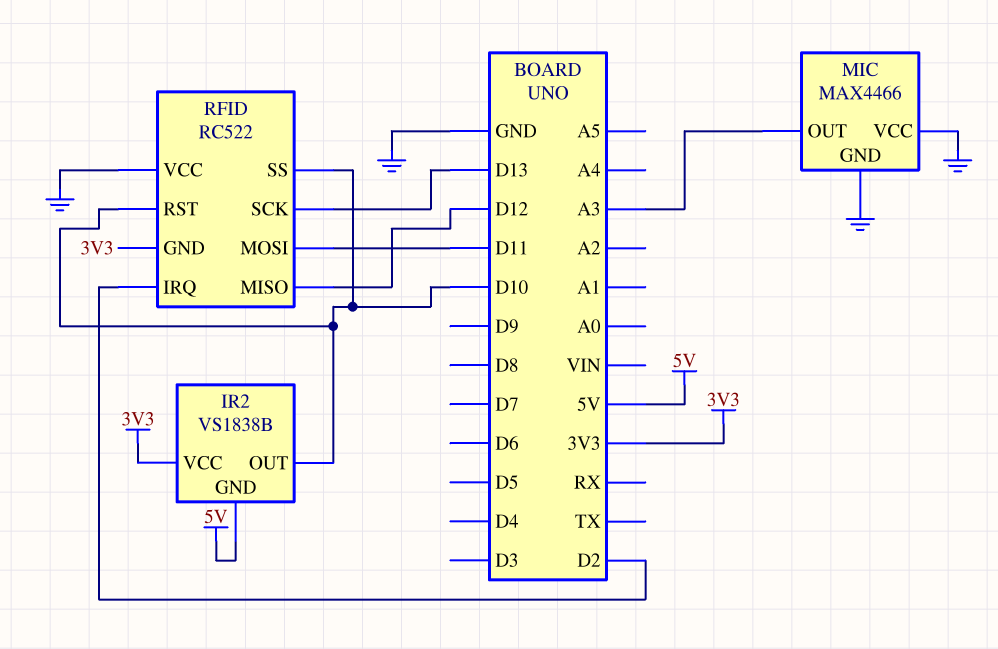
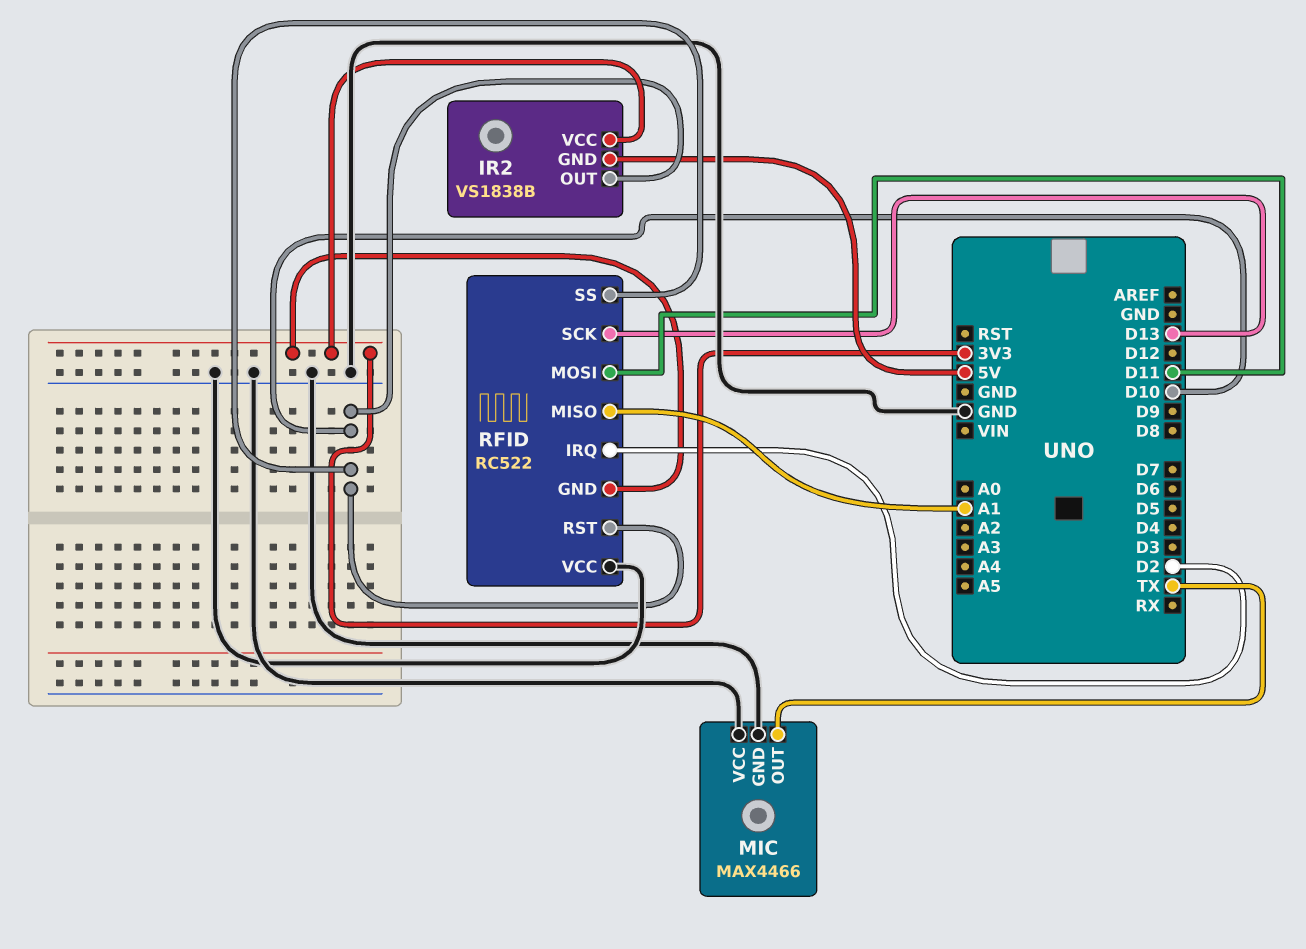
MIC pin OUT: A3 -> TX
RFID pin MISO: D12 -> A1

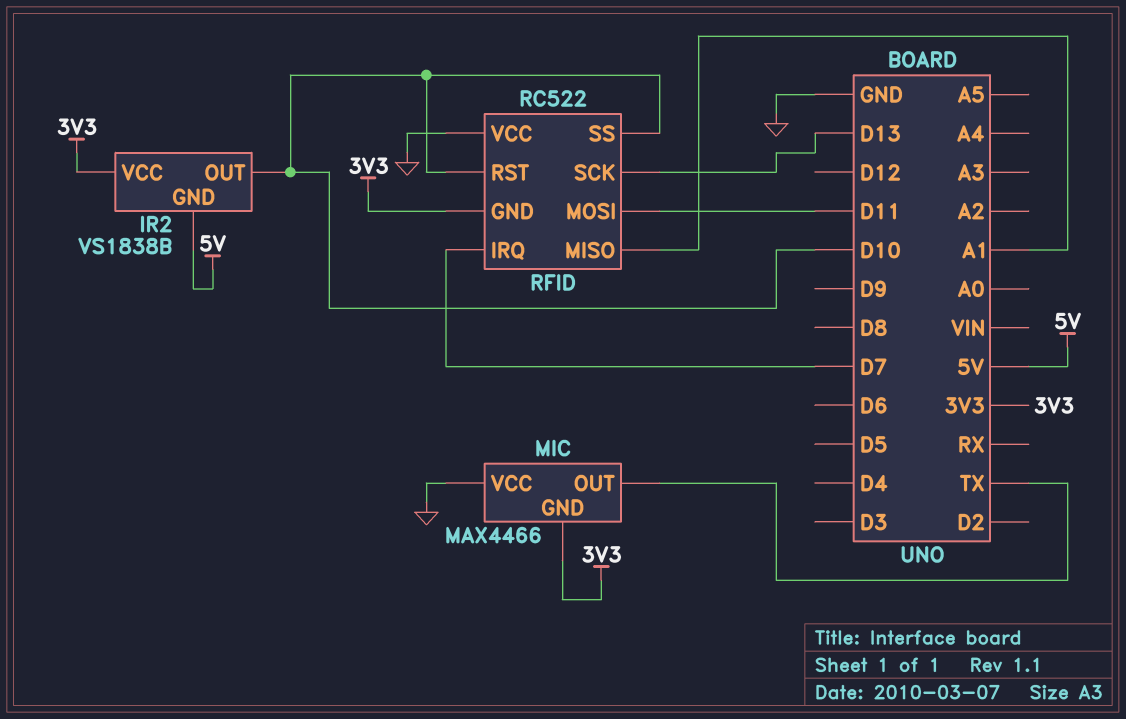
MIC pin GND: GND -> 3V3
RFID pin IRQ: D2 -> D7

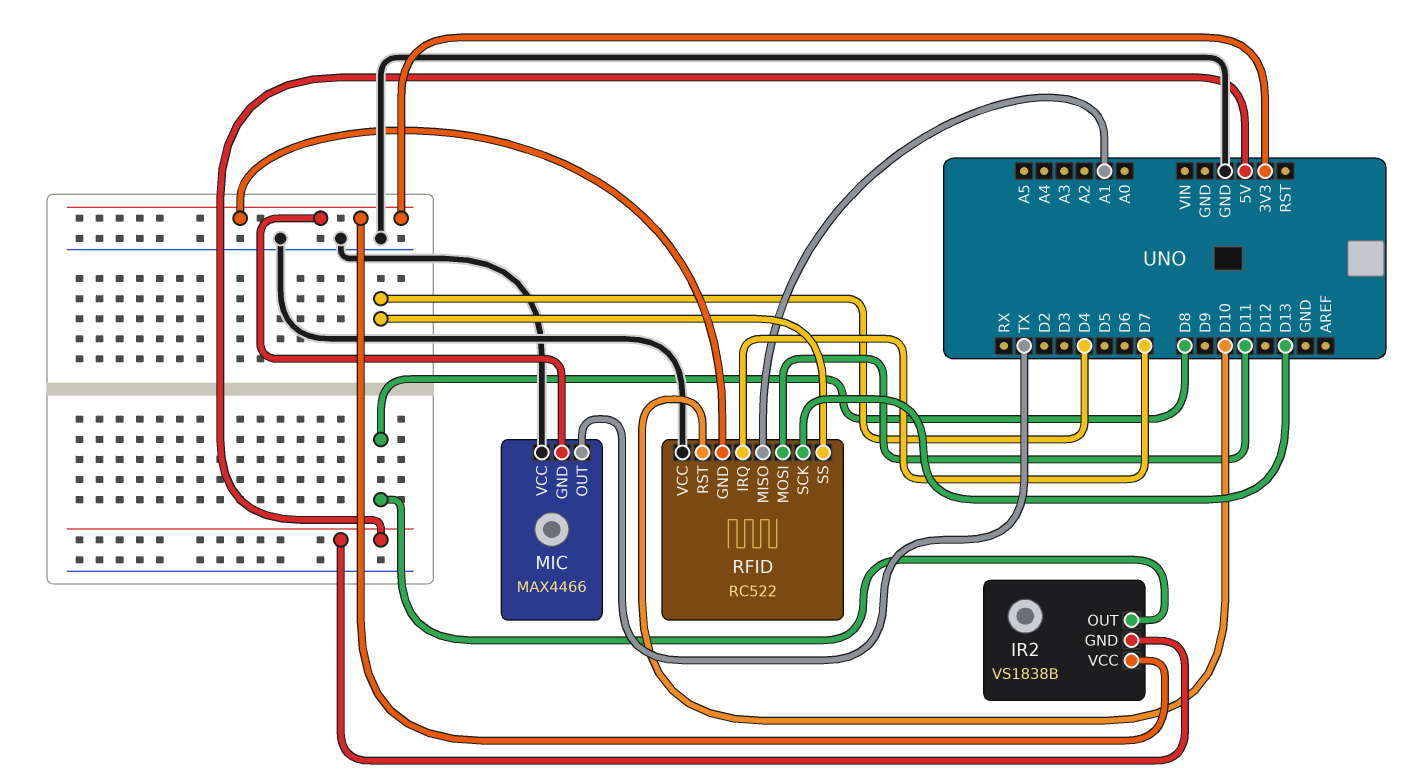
IR2 pin OUT: D10 -> D8
RFID pin SS: D10 -> D4

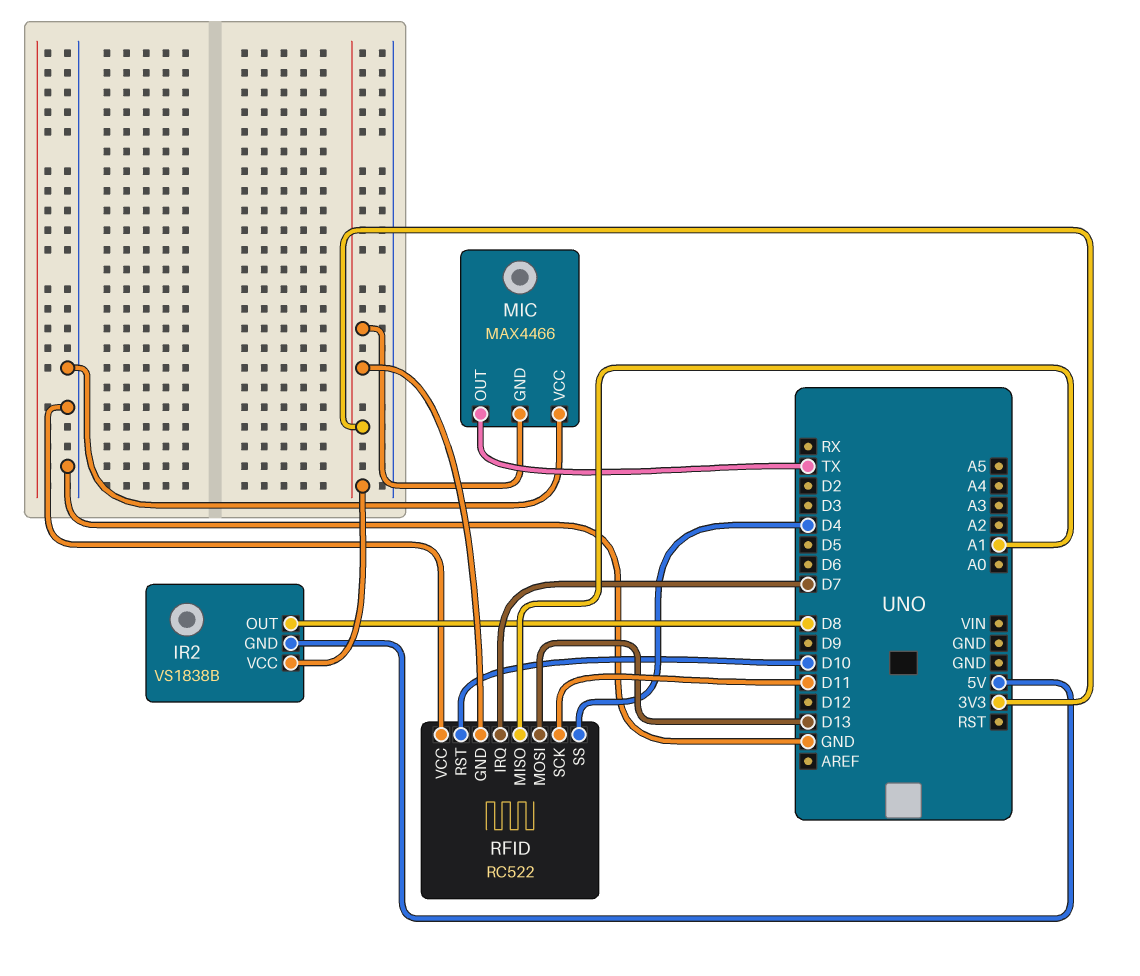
RFID pin MOSI: D11 -> D13
RFID pin SCK: D13 -> D11

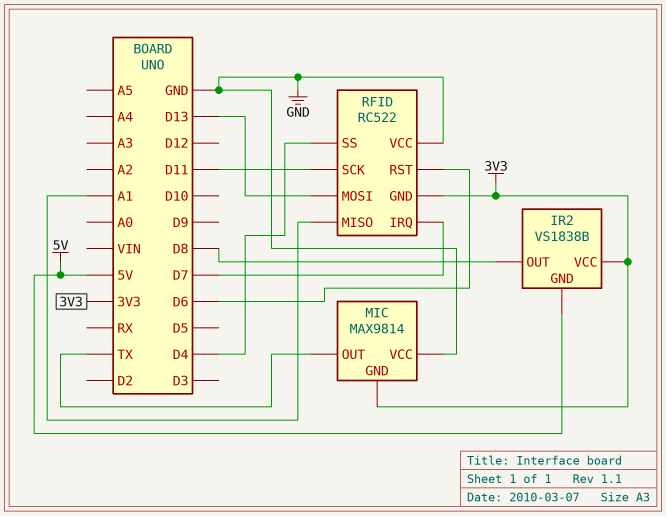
MIC: MAX4466 -> MAX9814
RFID pin RST: D10 -> D6

